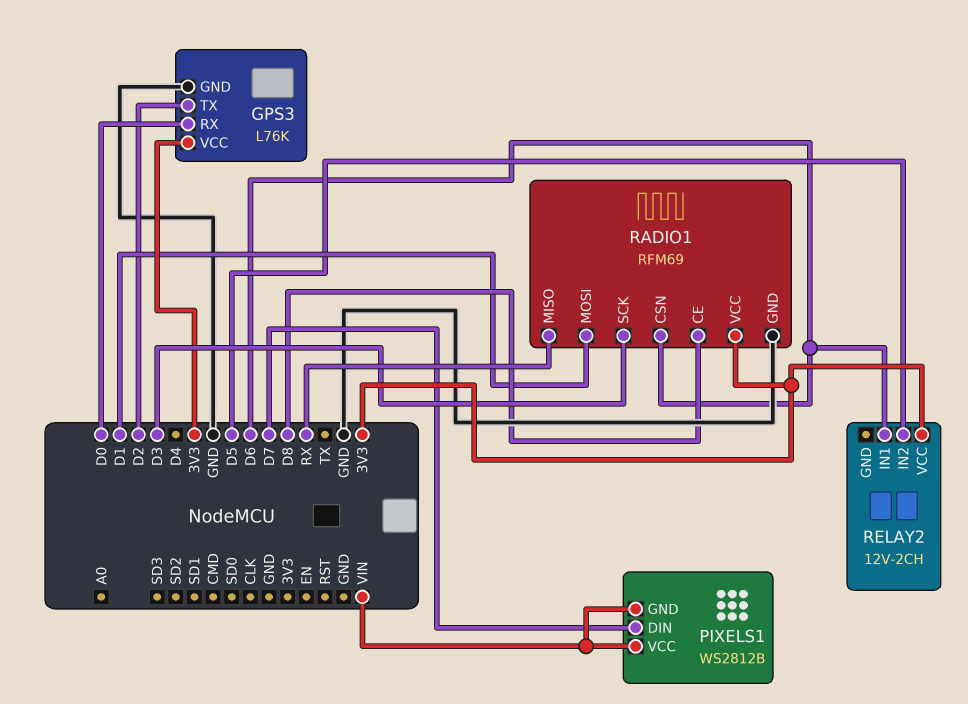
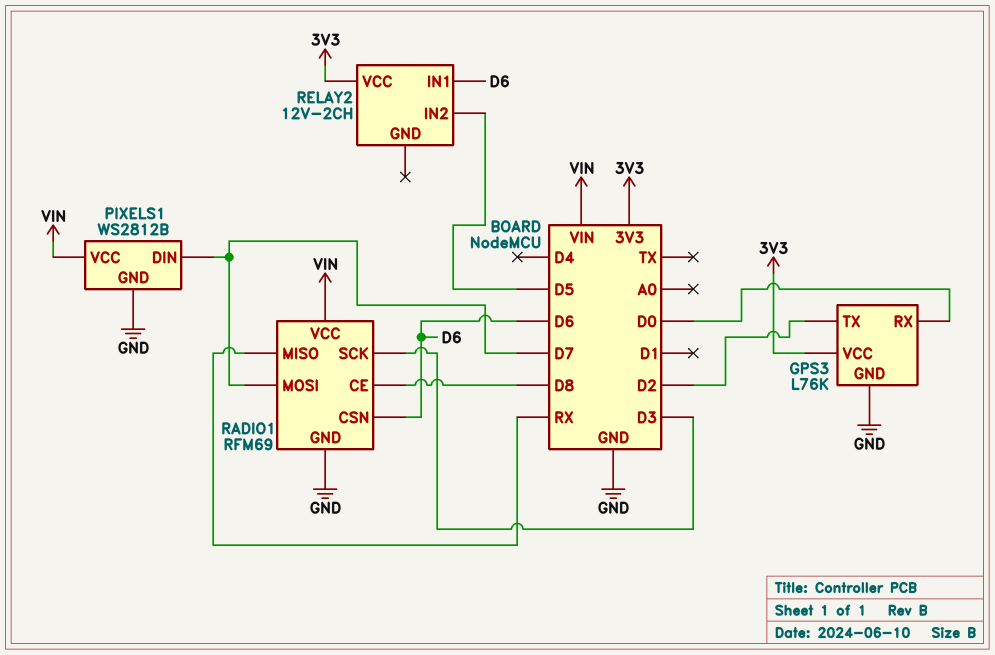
PIXELS1 pin GND: VIN -> GND
RADIO1 pin MOSI: D1 -> D7
RADIO1 pin VCC: 3V3 -> VIN

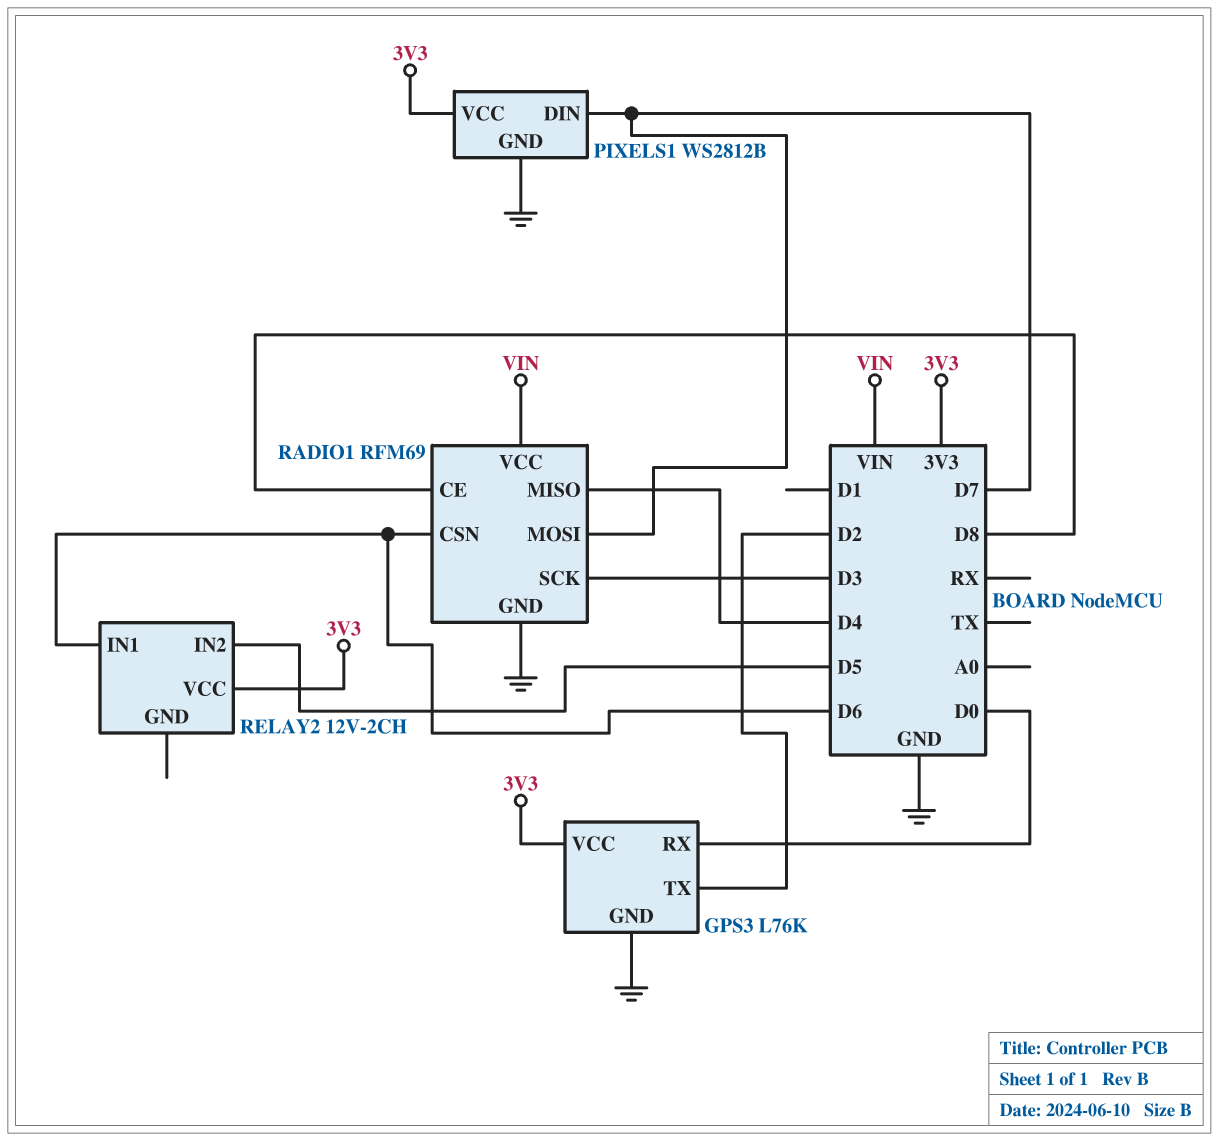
PIXELS1 pin VCC: VIN -> 3V3
RADIO1 pin MISO: RX -> D4

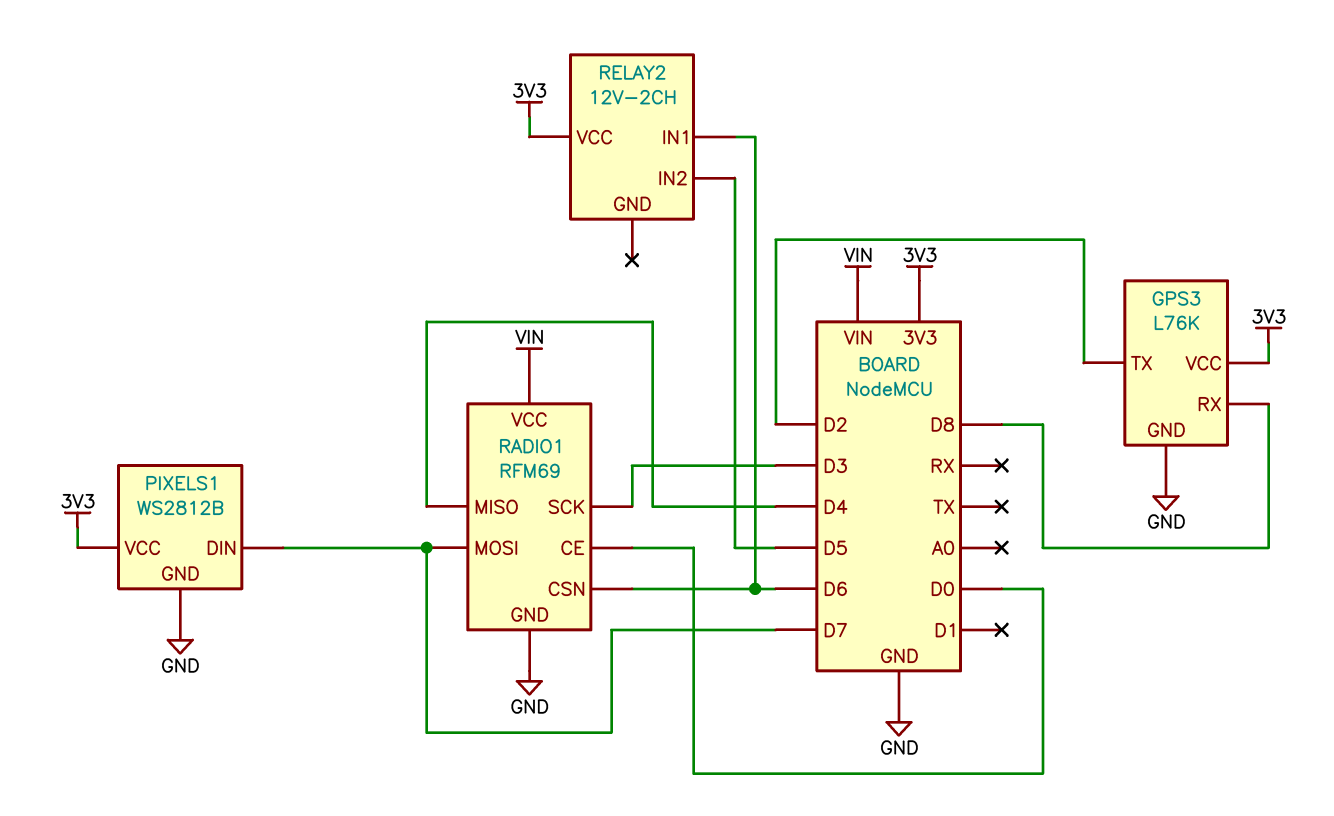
GPS3 pin RX: D0 -> D8
RADIO1 pin CE: D8 -> D0

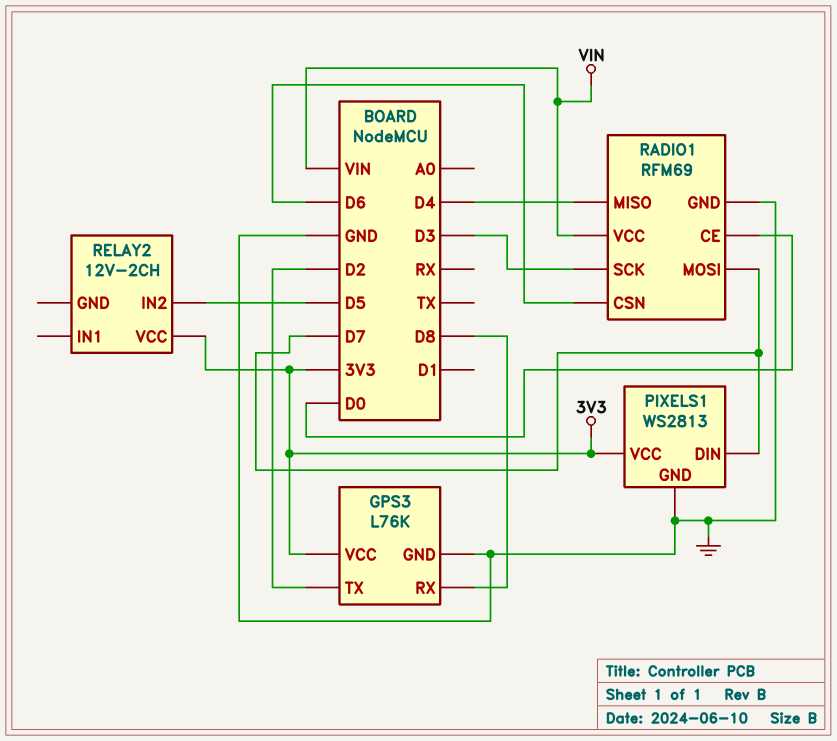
PIXELS1: WS2812B -> WS2813
RELAY2 pin IN1: D6 -> none

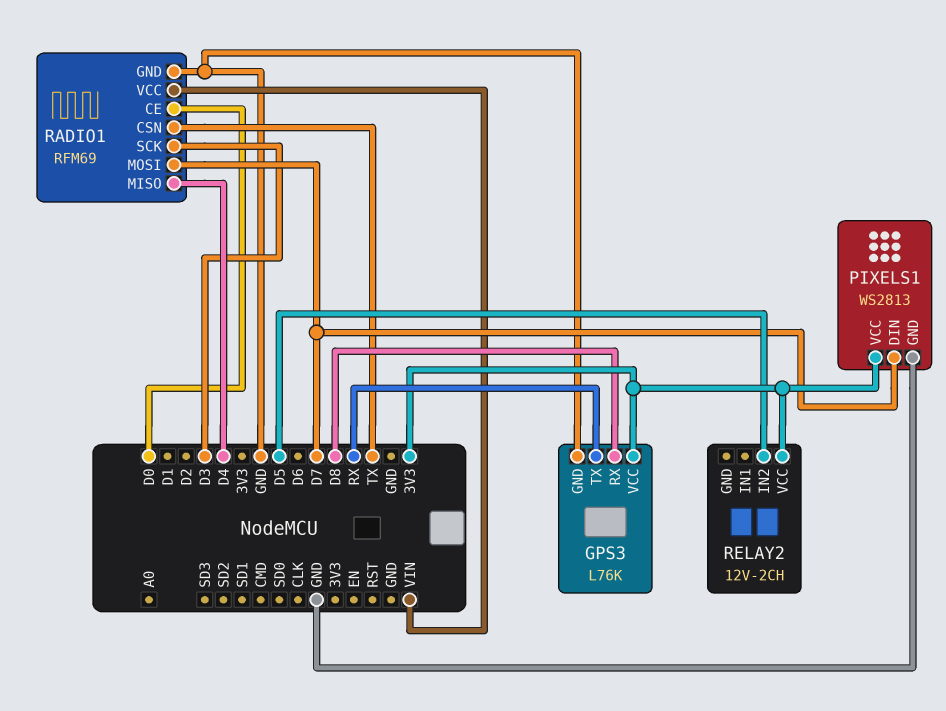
GPS3 pin TX: D2 -> RX
RADIO1 pin CSN: D6 -> TX

